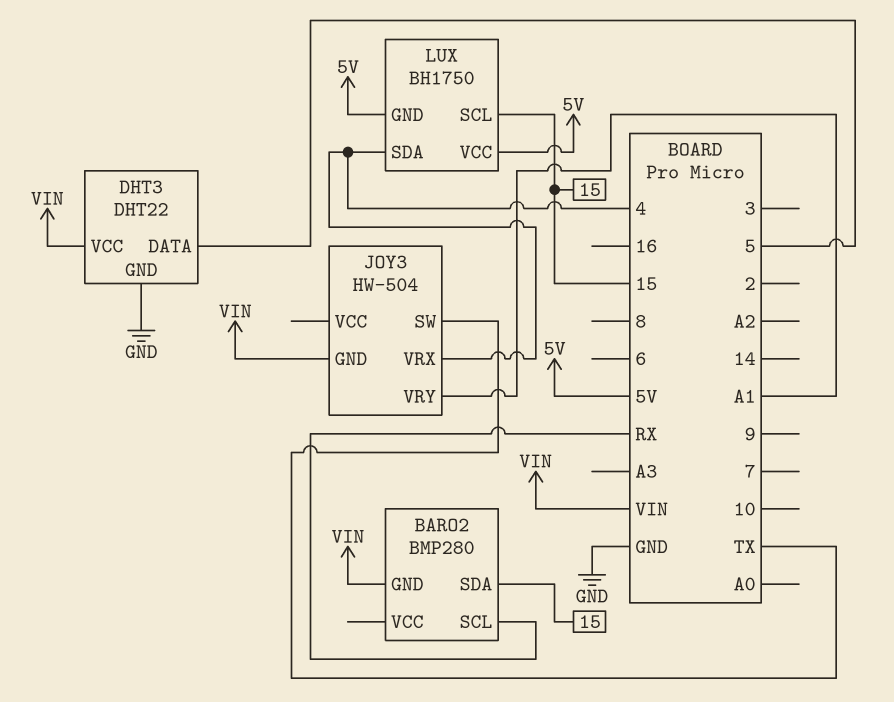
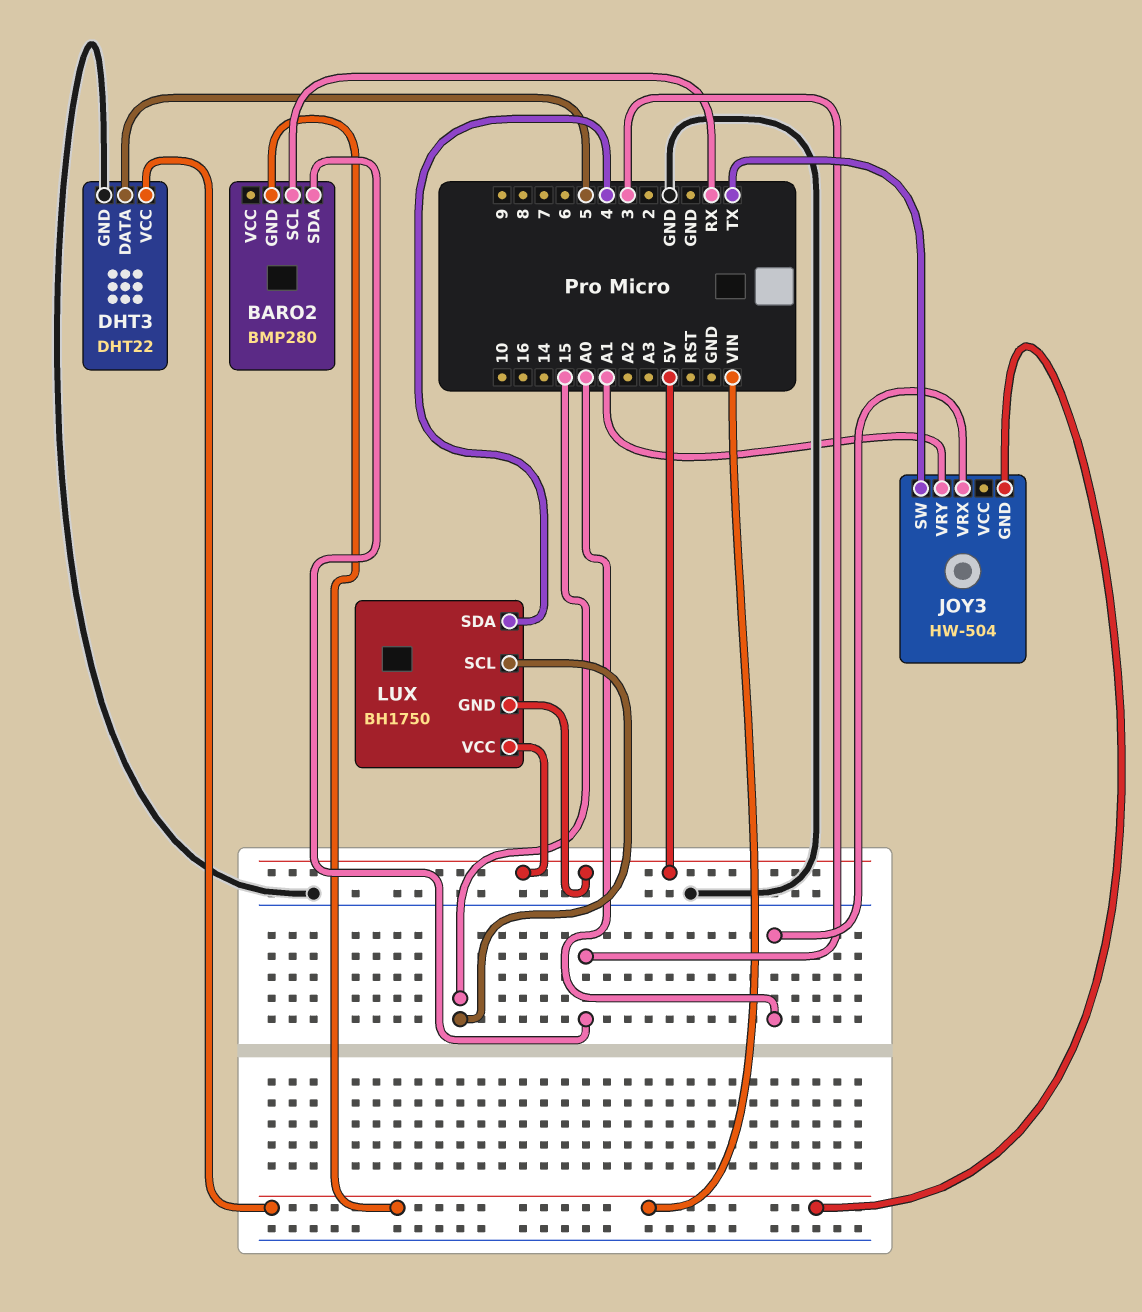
BARO2 pin SDA: 15 -> 3
JOY3 pin VRX: 4 -> A0

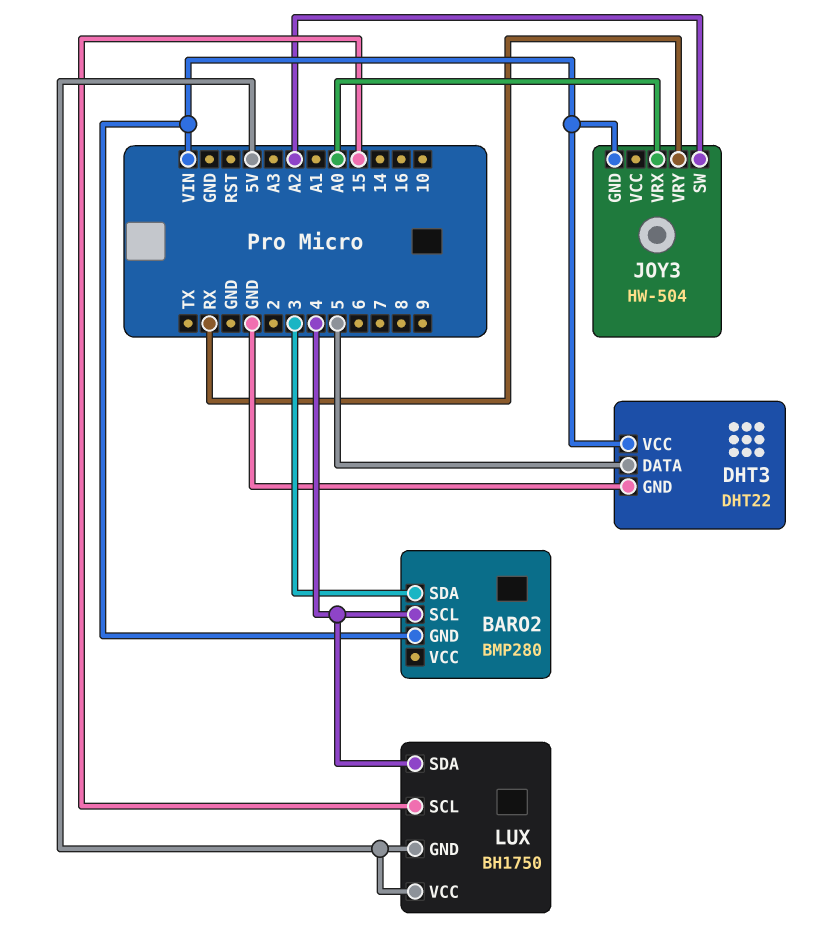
BARO2 pin SCL: RX -> 4
JOY3 pin SW: TX -> A2
JOY3 pin VRY: A1 -> RX

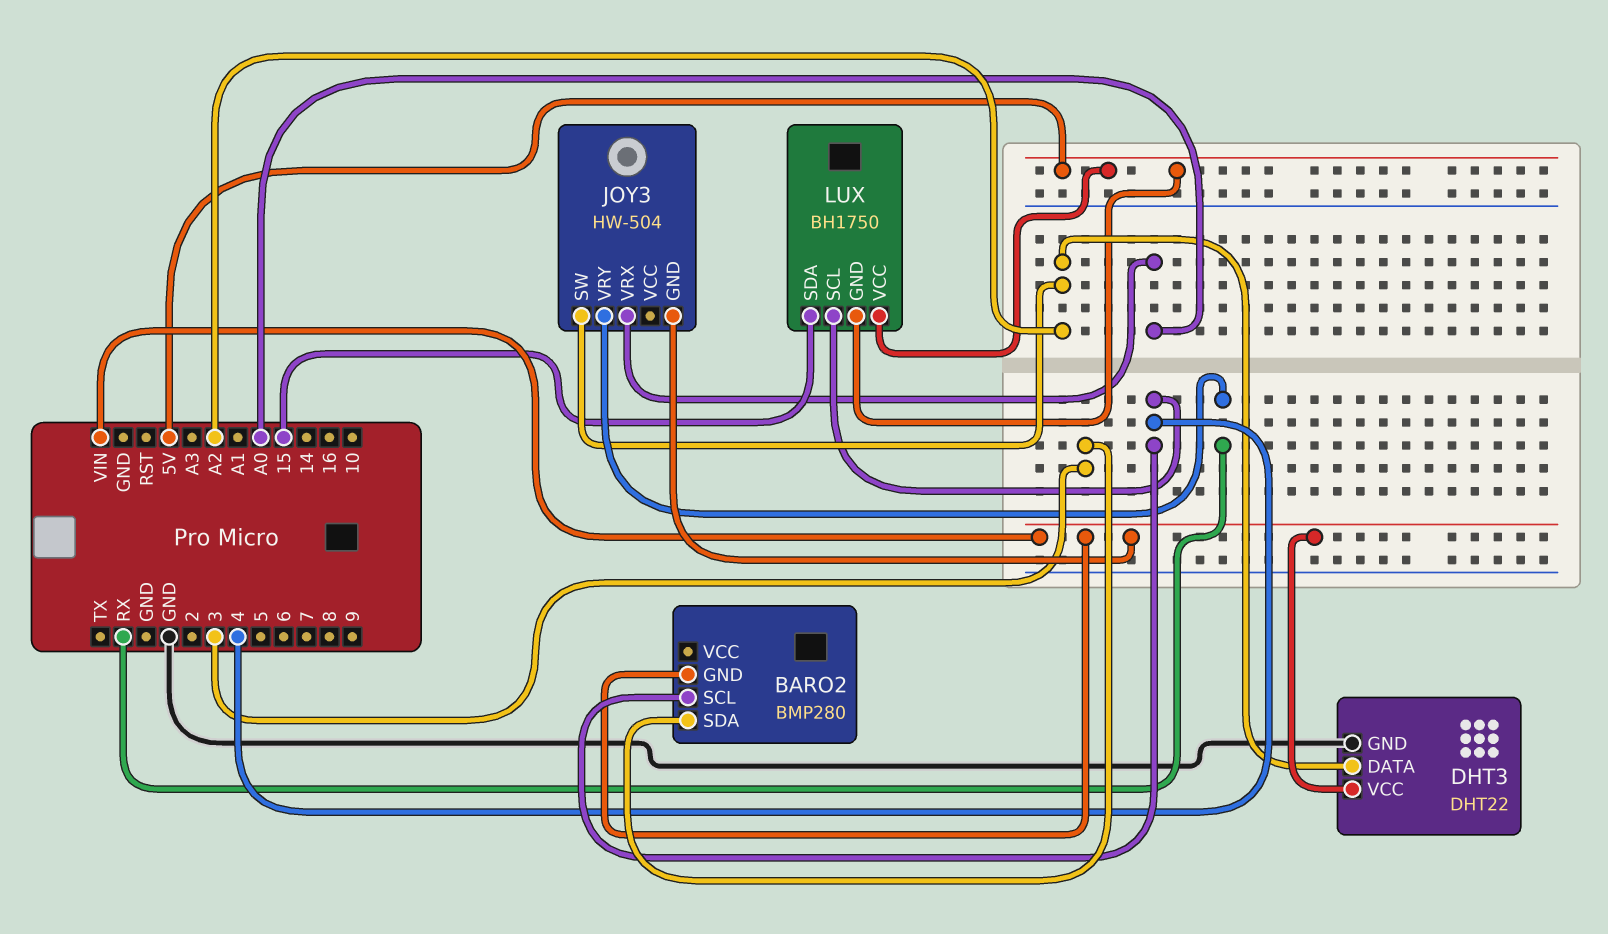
DHT3 pin DATA: 5 -> A2
LUX pin SCL: 15 -> 4
LUX pin SDA: 4 -> 15

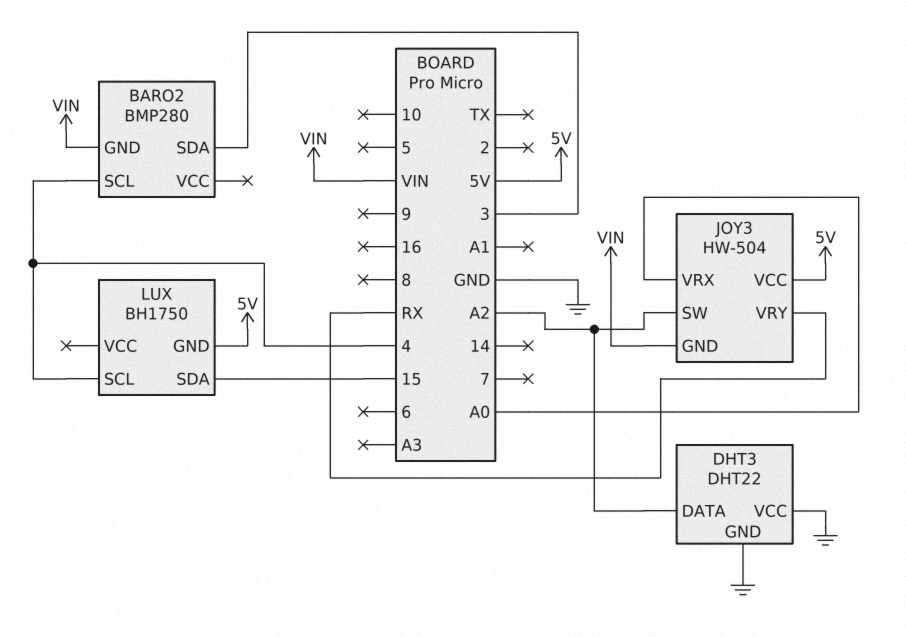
DHT3 pin VCC: VIN -> GND
JOY3 pin VCC: none -> 5V
LUX pin VCC: 5V -> none

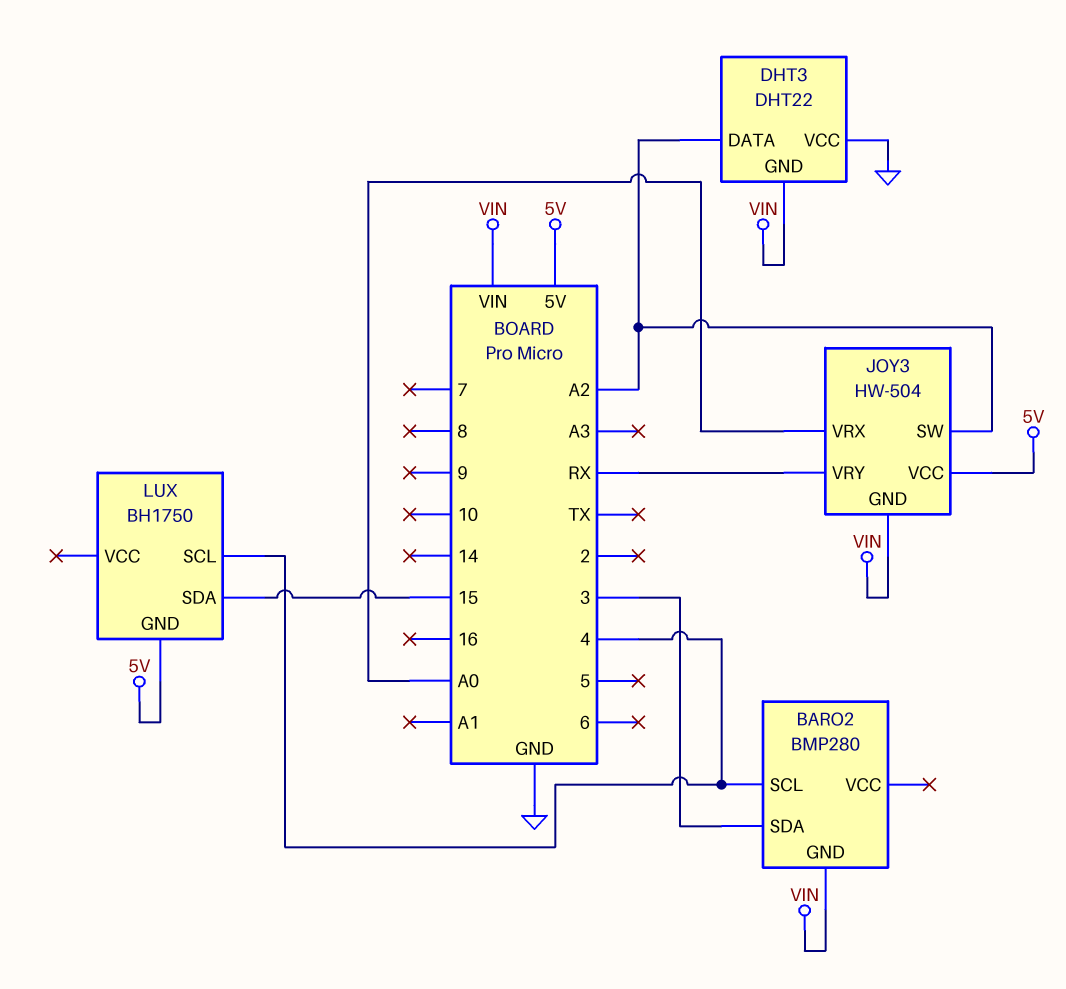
DHT3 pin GND: GND -> VIN

